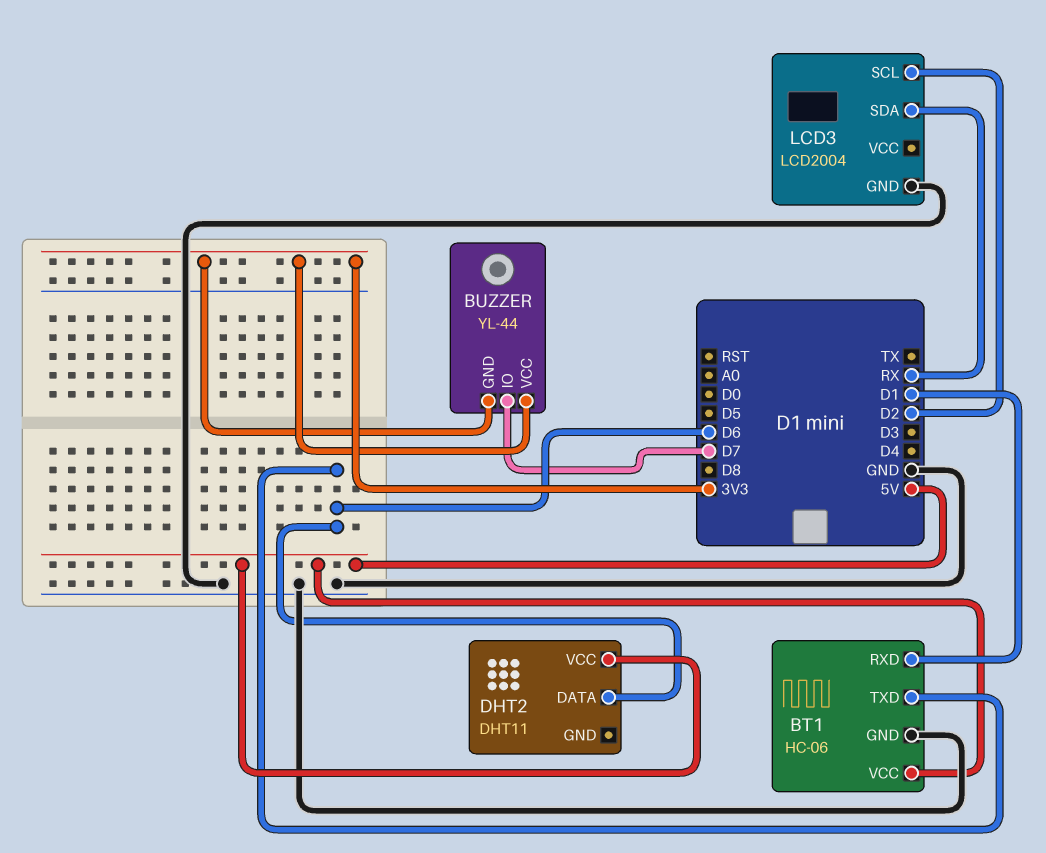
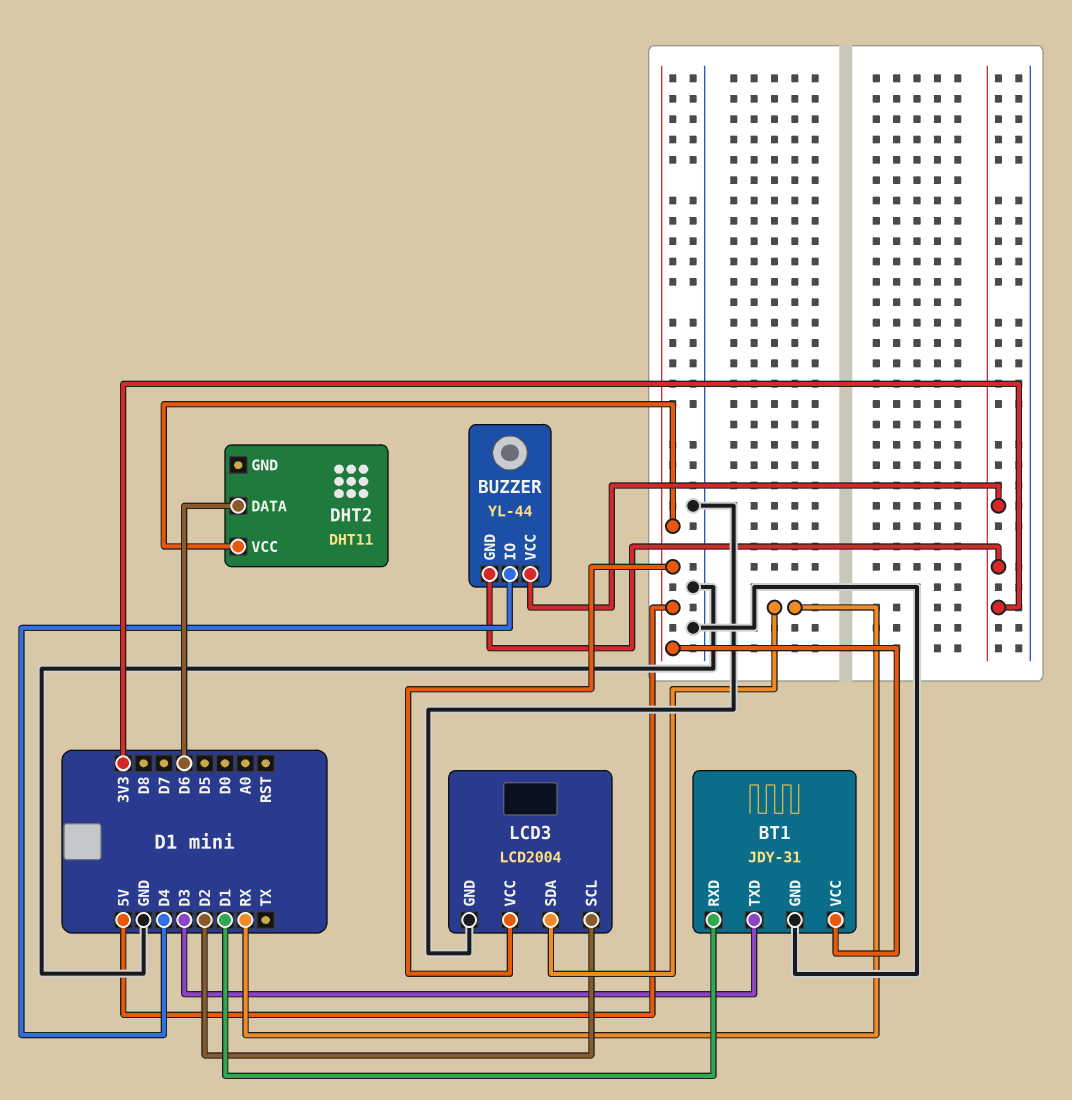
BT1: HC-06 -> JDY-31
BT1 pin TXD: D6 -> D3
BUZZER pin IO: D7 -> D4
LCD3 pin VCC: none -> 5V

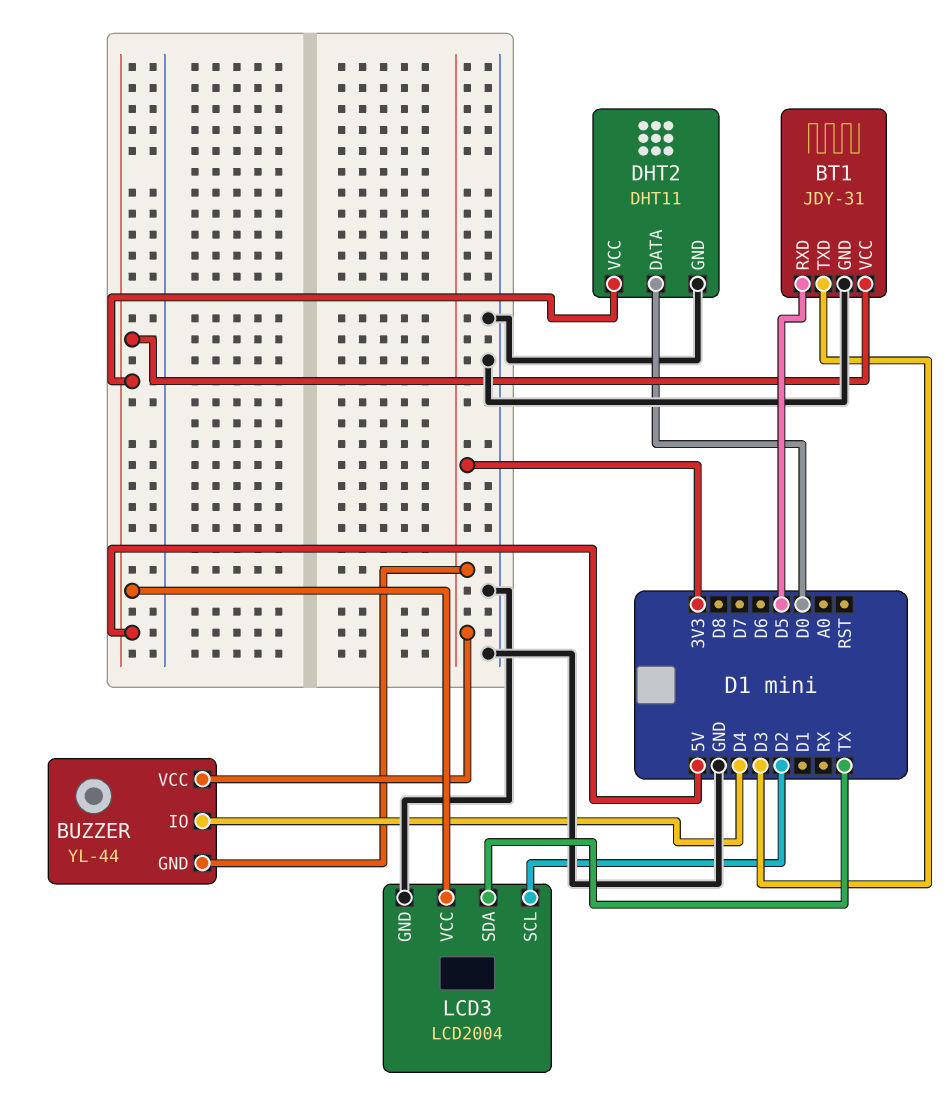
BT1 pin RXD: D1 -> D5
DHT2 pin DATA: D6 -> D0
DHT2 pin GND: none -> GND
LCD3 pin SDA: RX -> TX

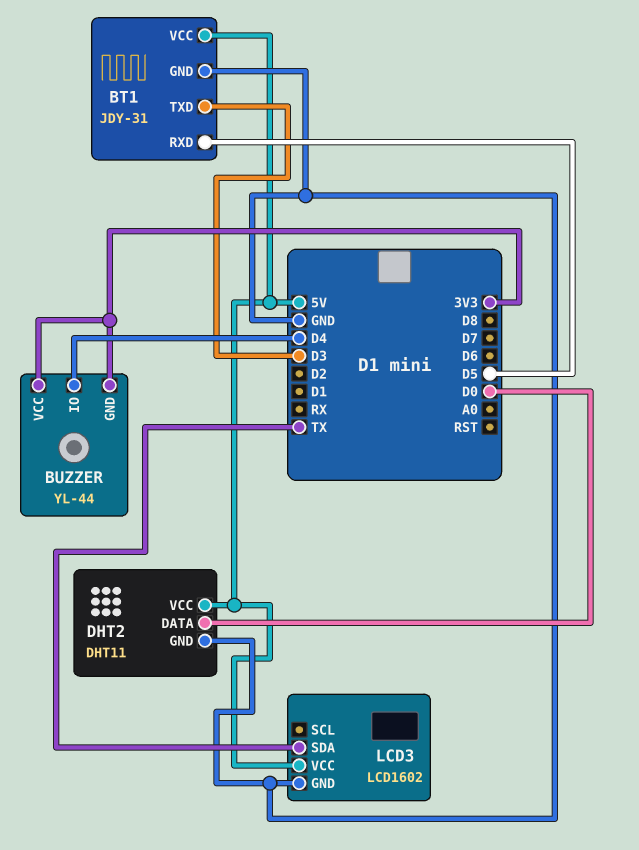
LCD3: LCD2004 -> LCD1602
LCD3 pin SCL: D2 -> none

